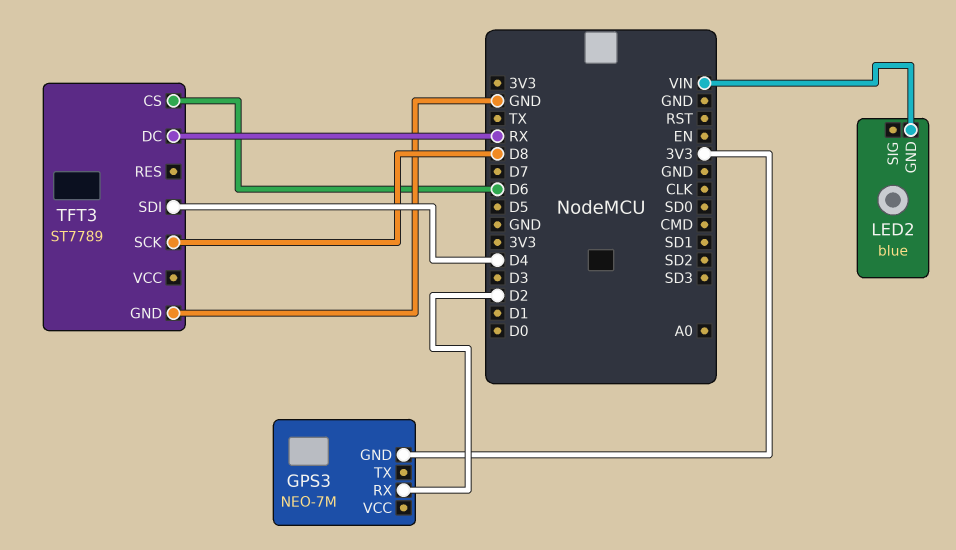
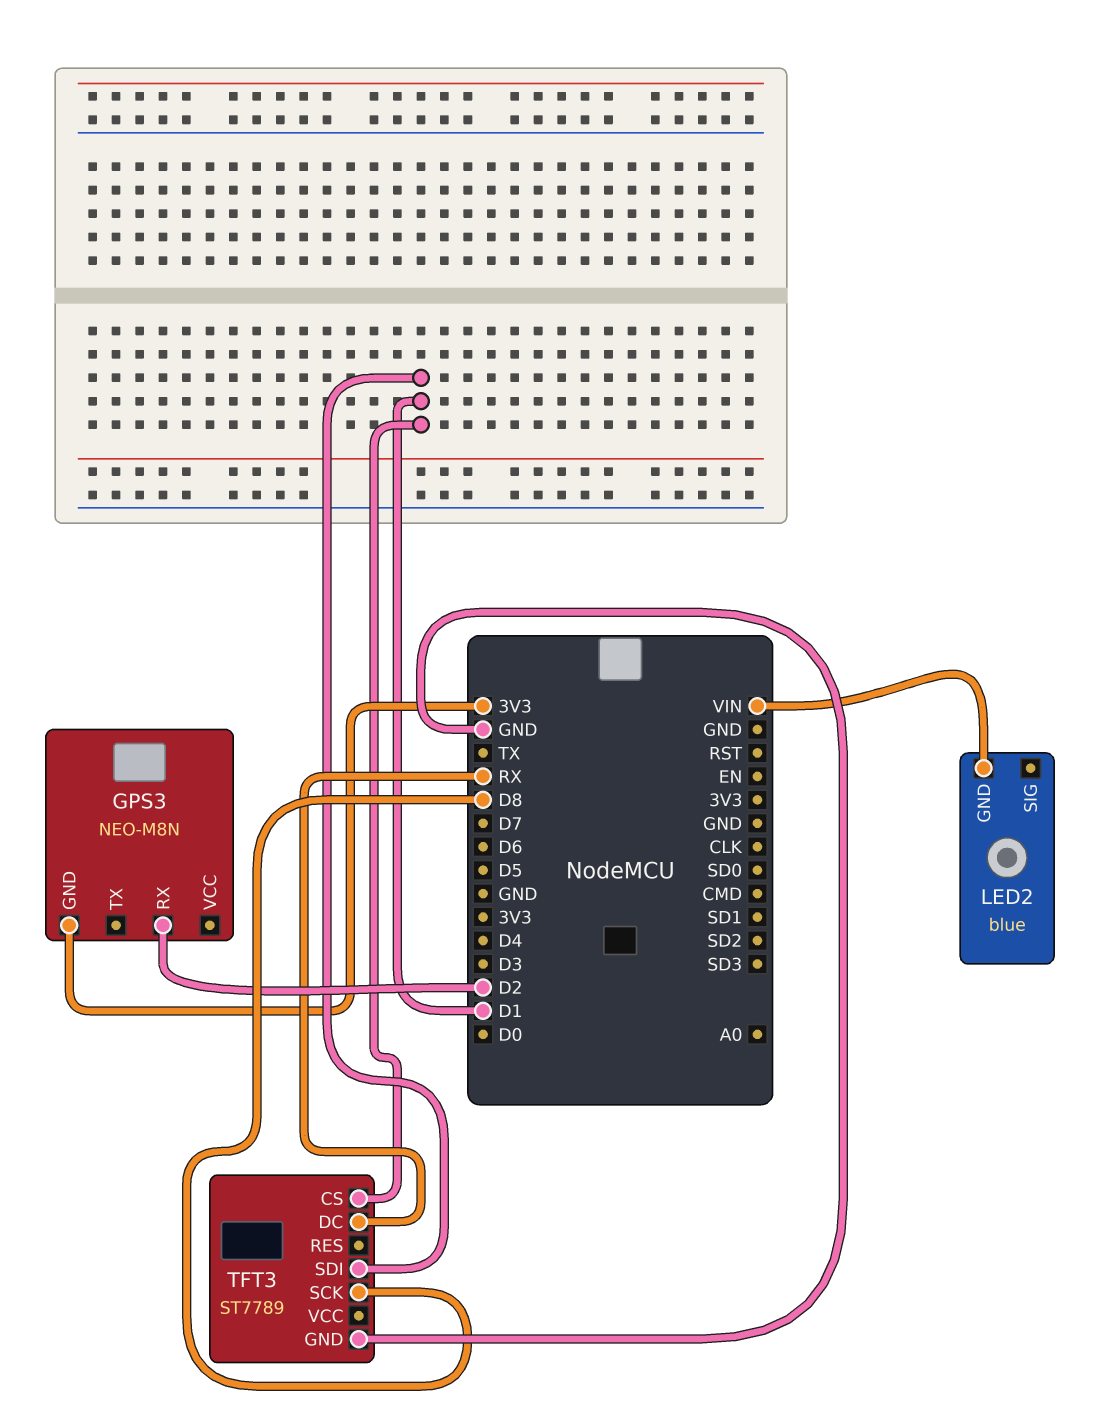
GPS3: NEO-7M -> NEO-M8N
TFT3 pin CS: D6 -> D1
TFT3 pin SDI: D4 -> D1

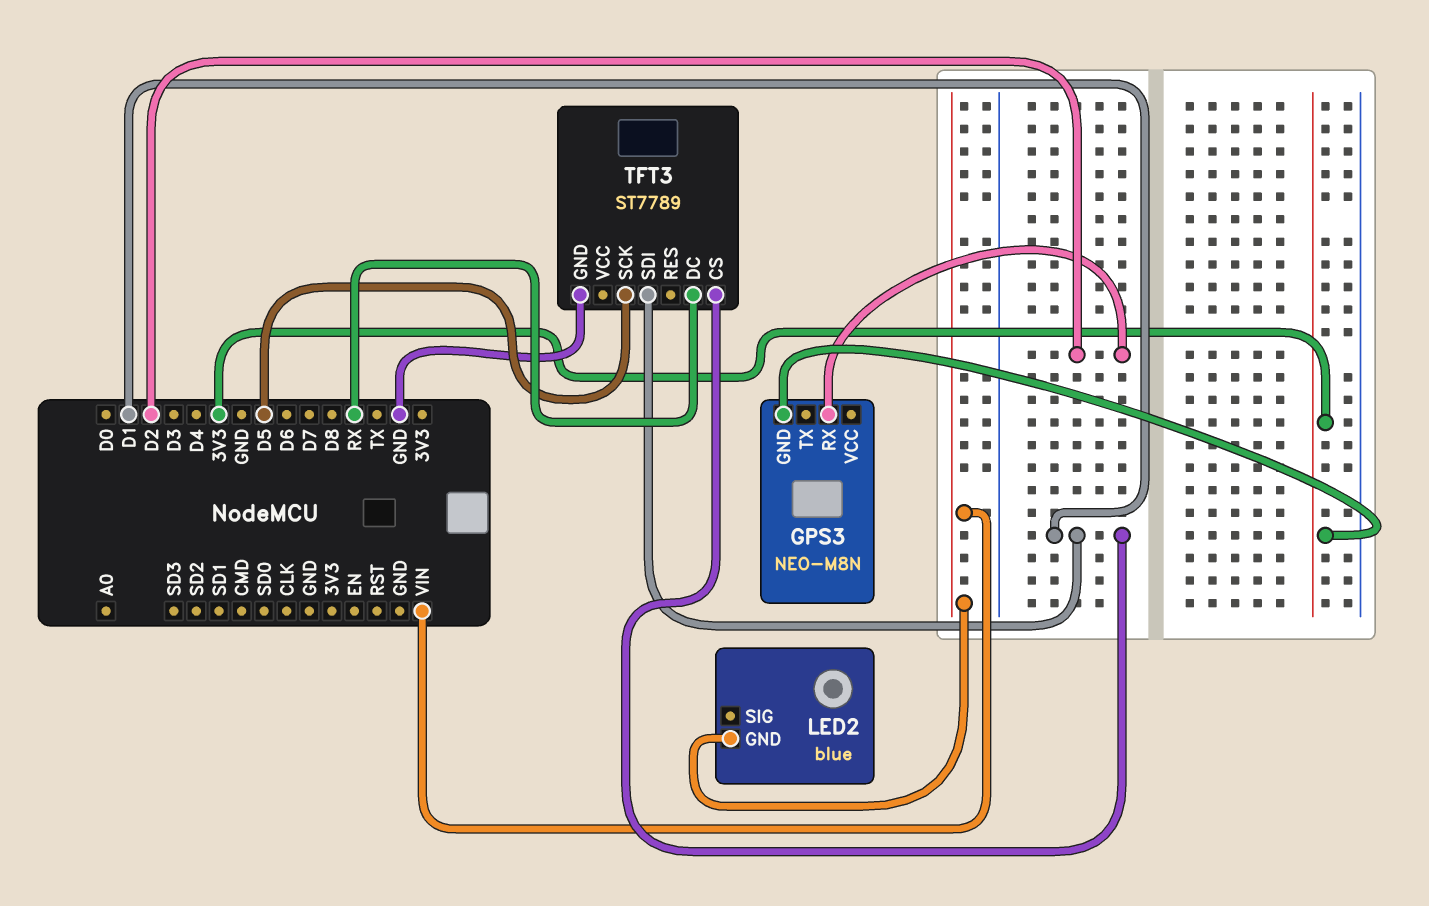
TFT3 pin SCK: D8 -> D5

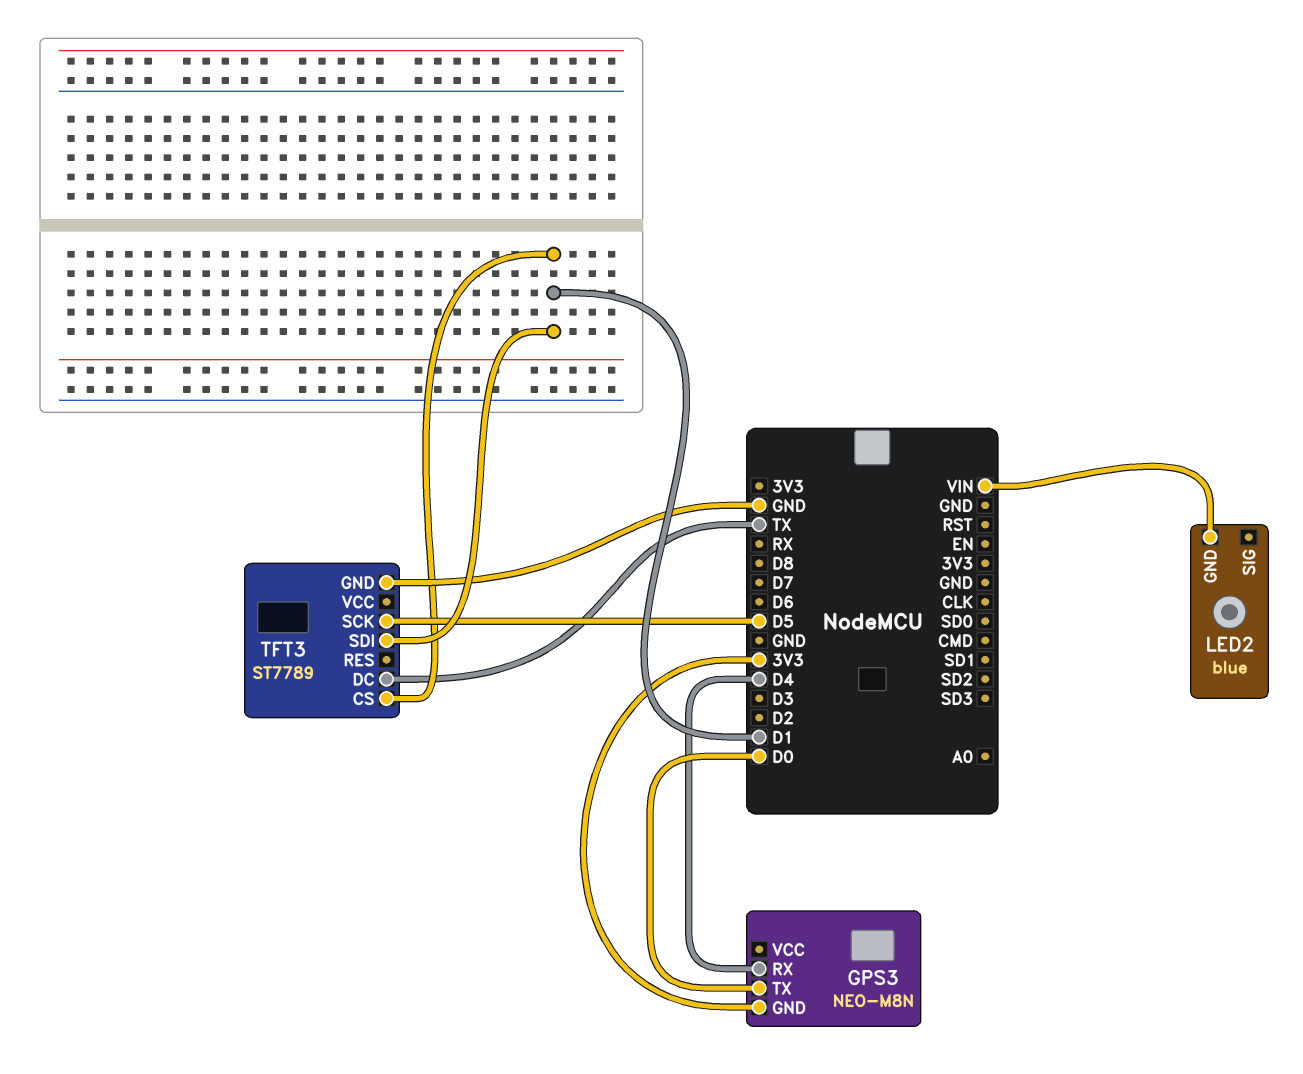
GPS3 pin RX: D2 -> D4
GPS3 pin TX: none -> D0
TFT3 pin DC: RX -> TX

